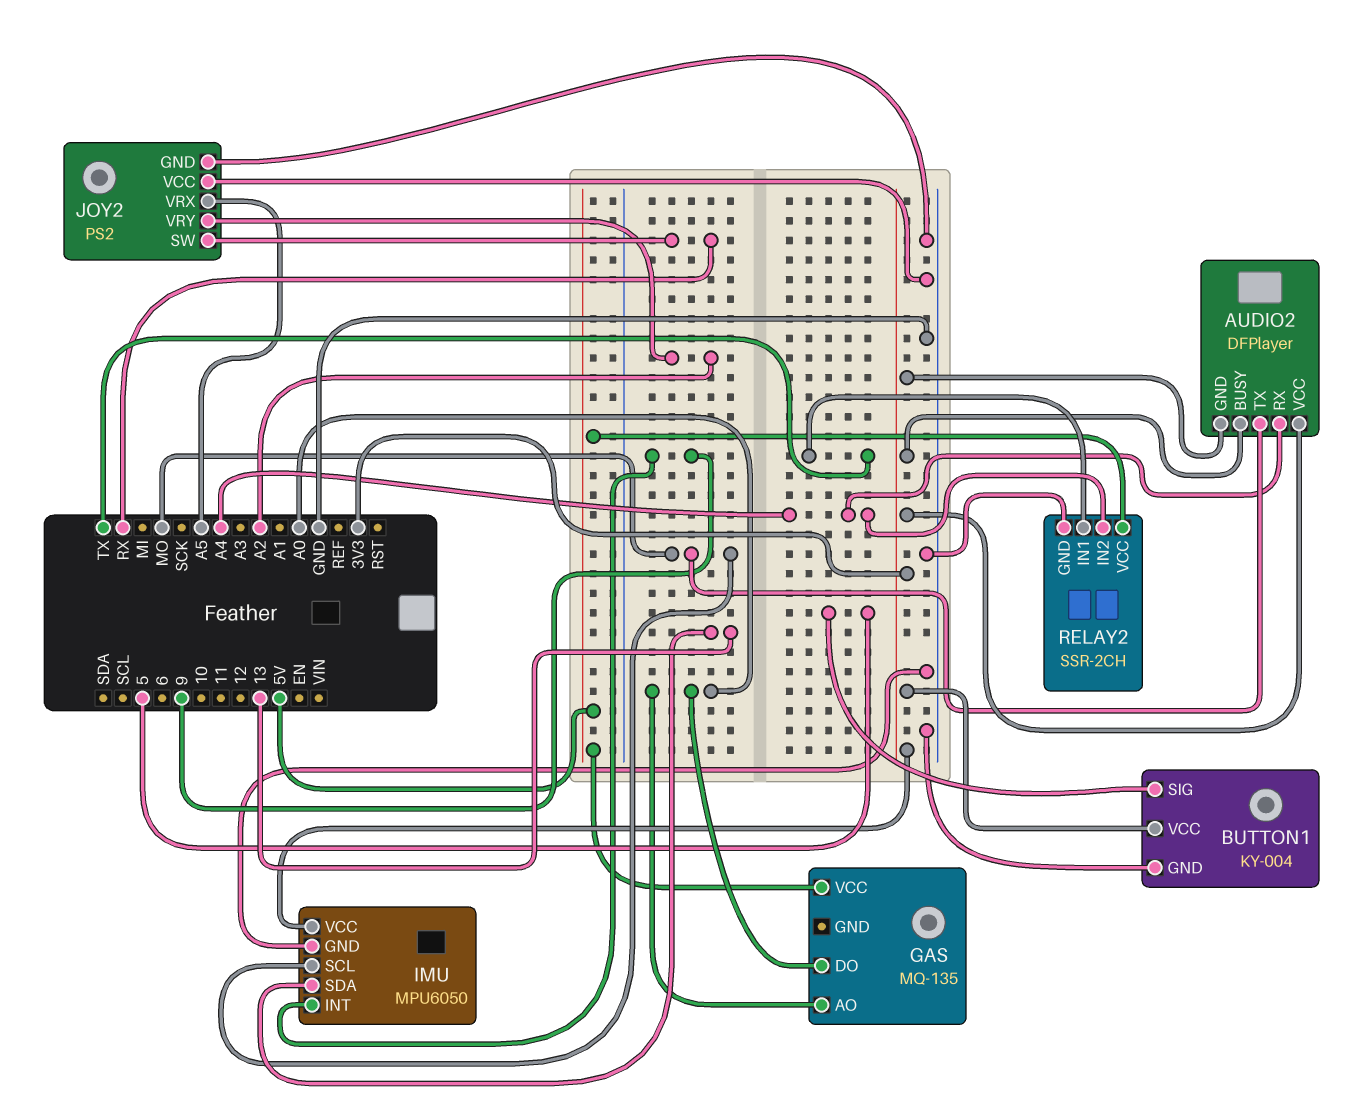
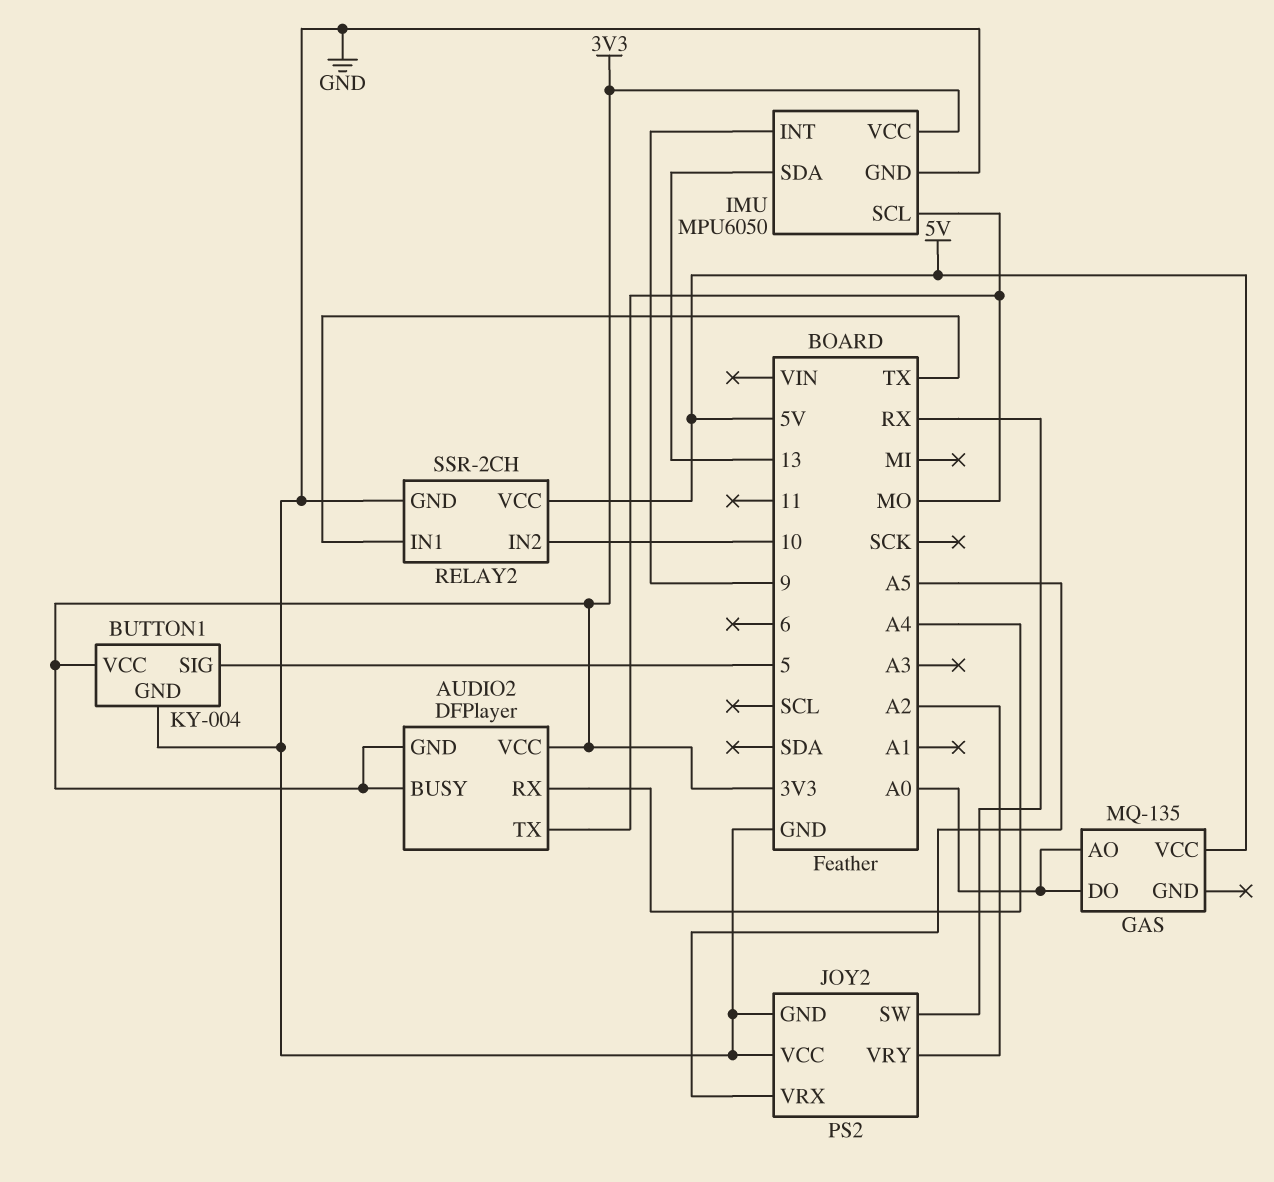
RELAY2 pin IN2: A4 -> 10

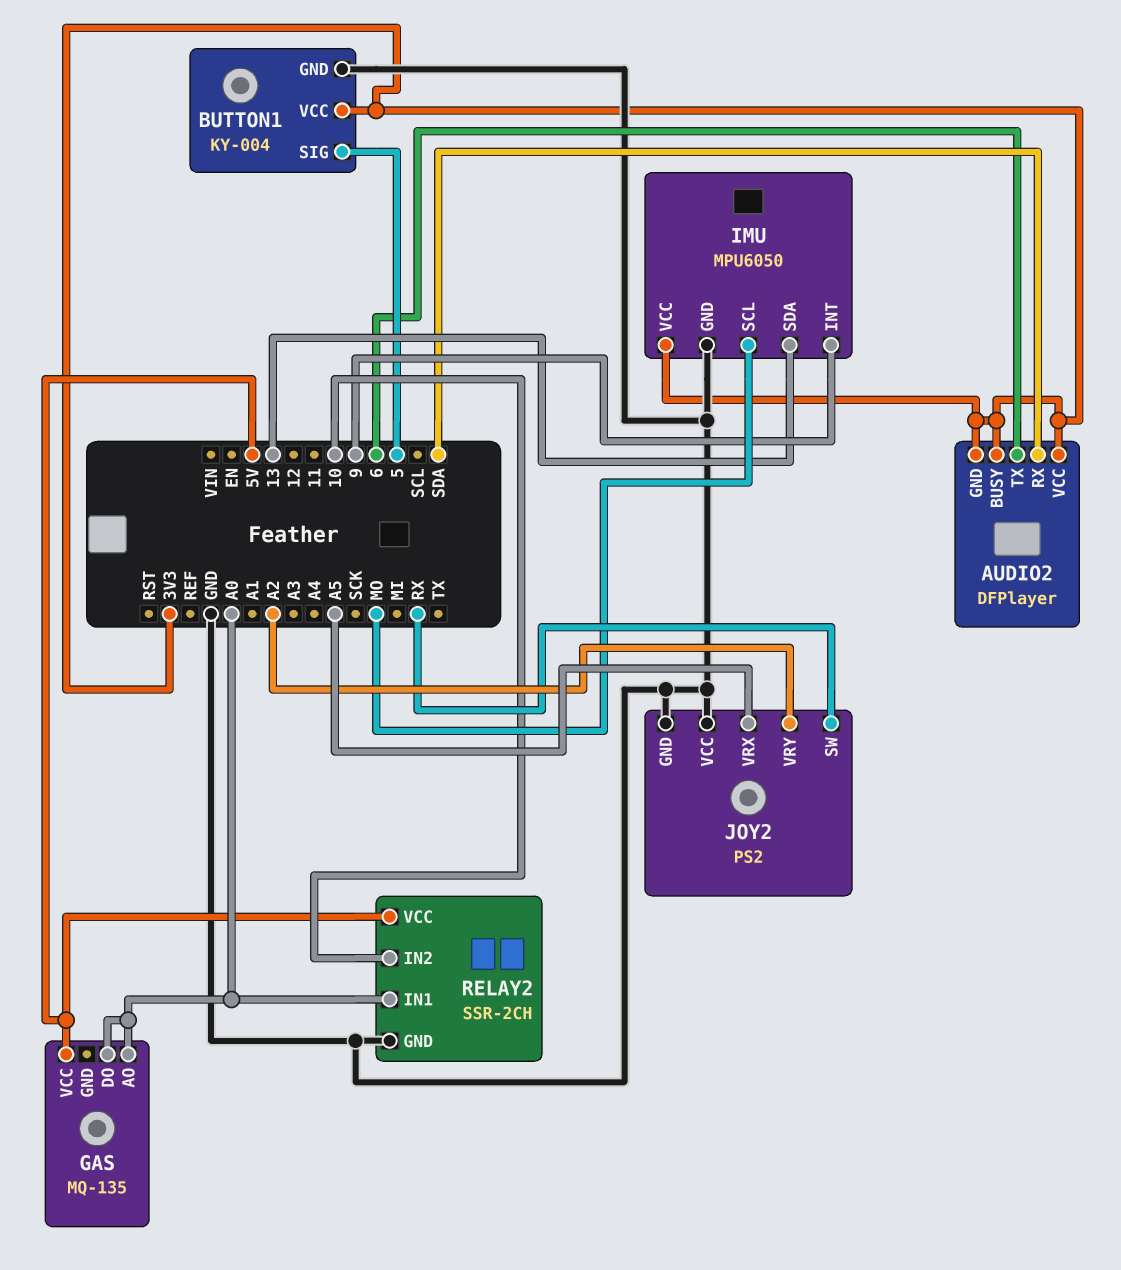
AUDIO2 pin RX: A4 -> SDA
AUDIO2 pin TX: MO -> 6
RELAY2 pin IN1: TX -> A0

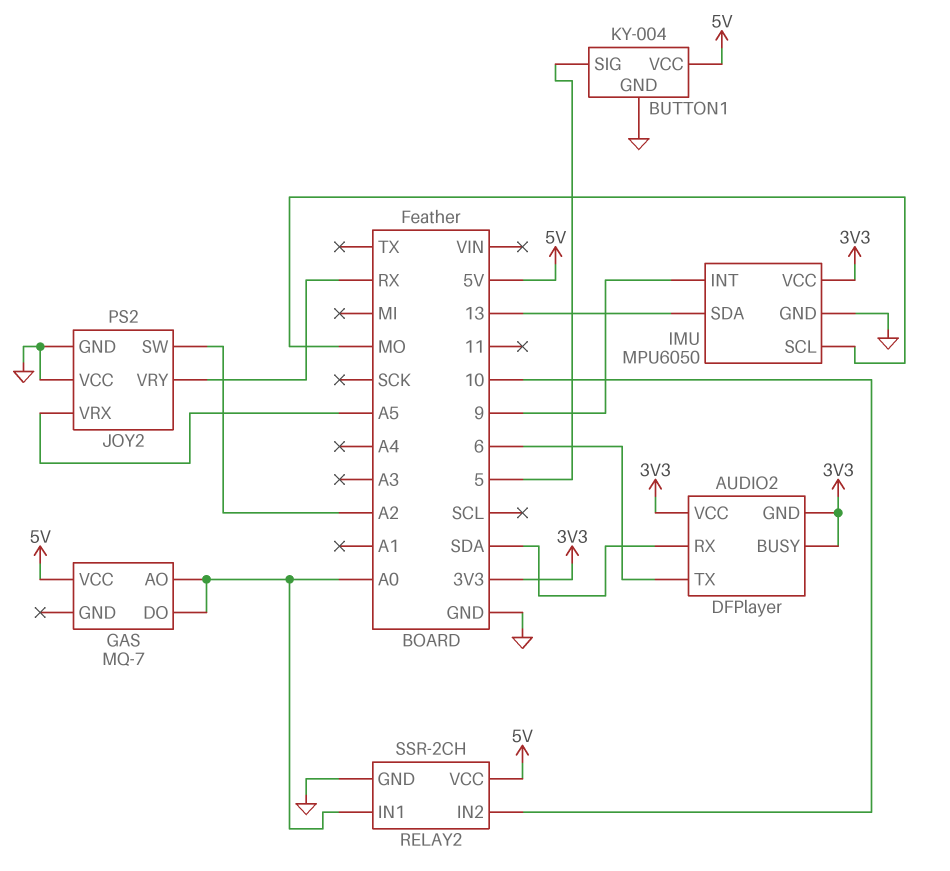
BUTTON1 pin VCC: 3V3 -> 5V
GAS: MQ-135 -> MQ-7
JOY2 pin SW: RX -> A2
JOY2 pin VRY: A2 -> RX

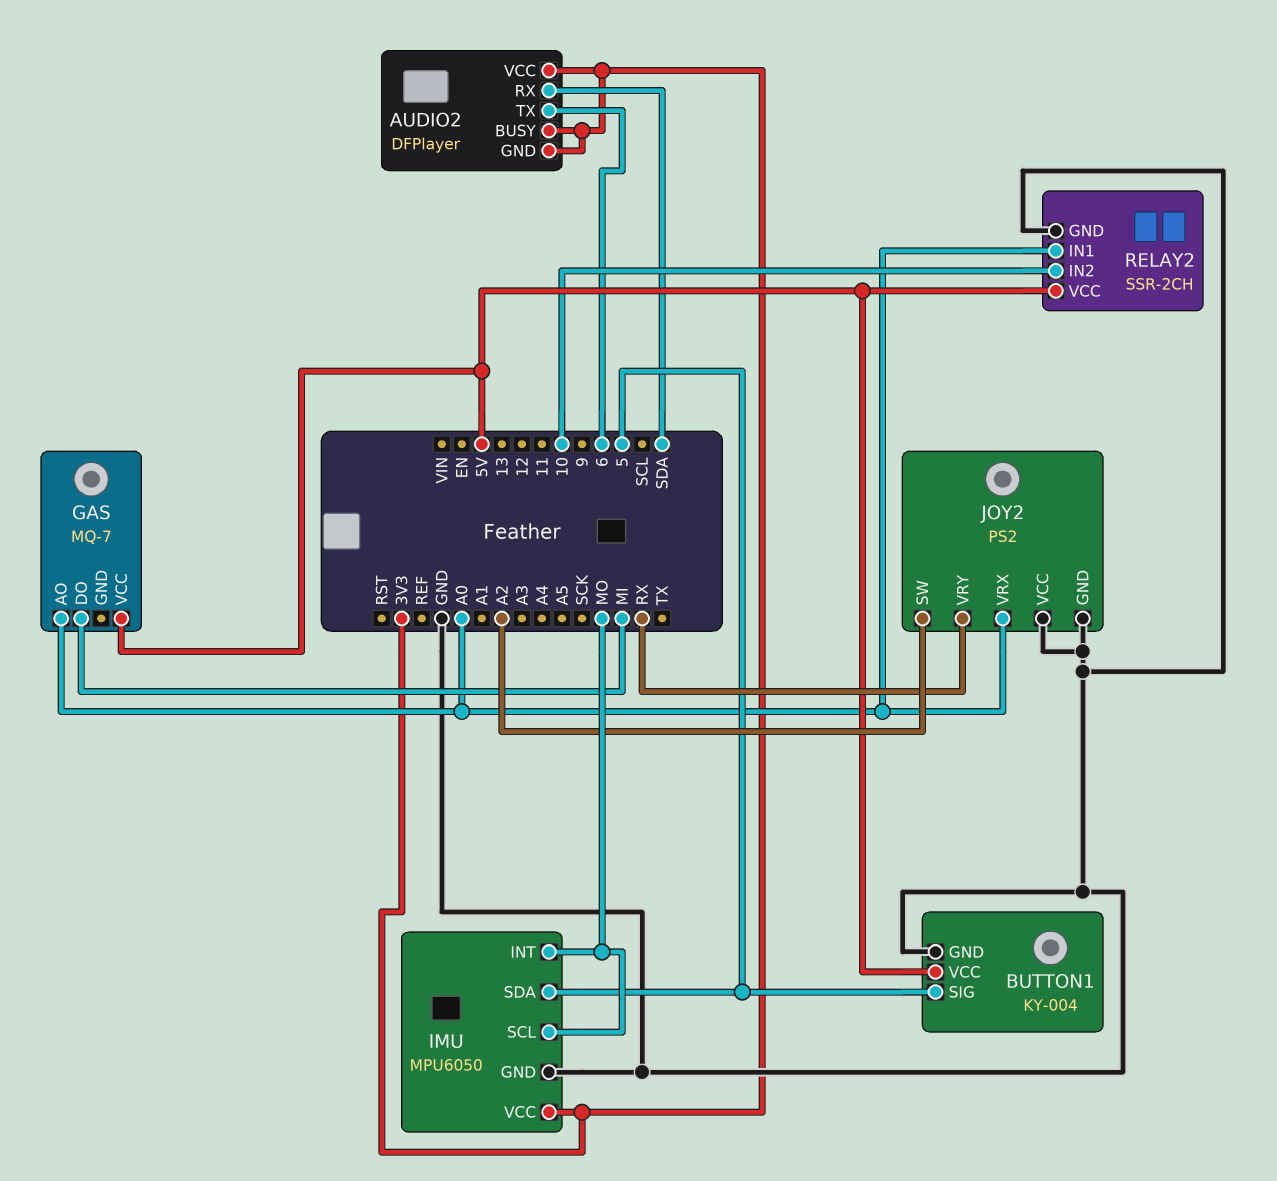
GAS pin DO: A0 -> MI
IMU pin INT: 9 -> MO
IMU pin SDA: 13 -> 5
JOY2 pin VRX: A5 -> A0

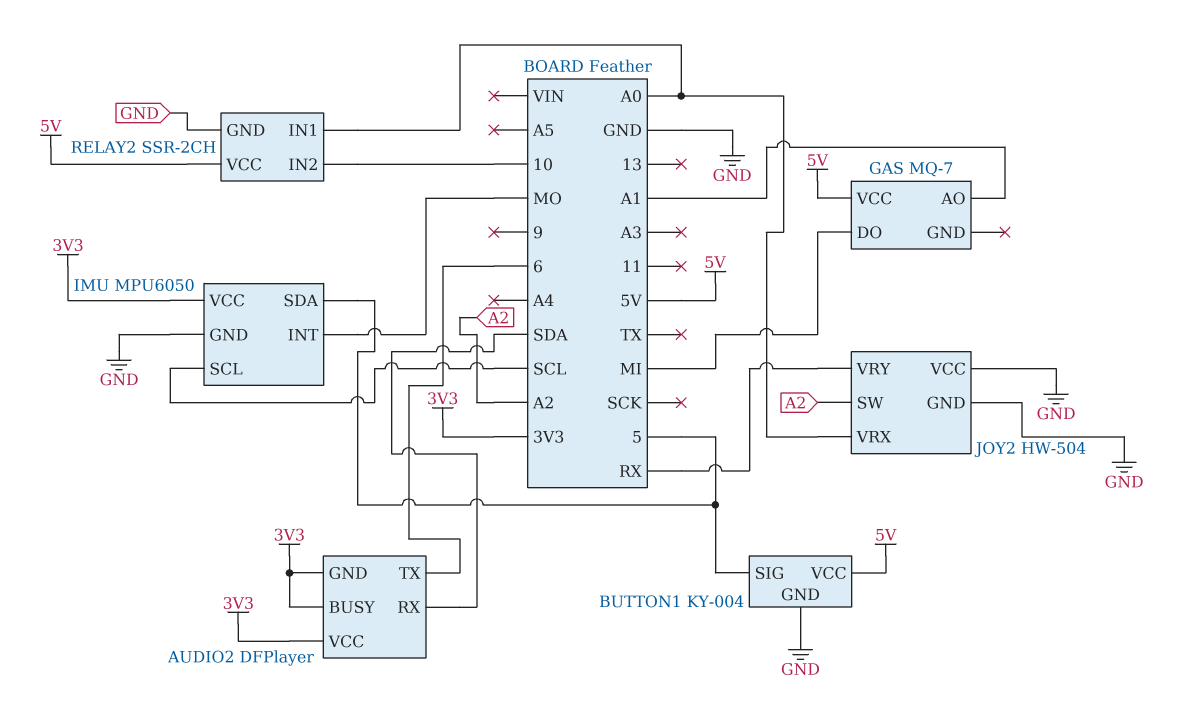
GAS pin AO: A0 -> A1
IMU pin SCL: MO -> SCL
JOY2: PS2 -> HW-504

